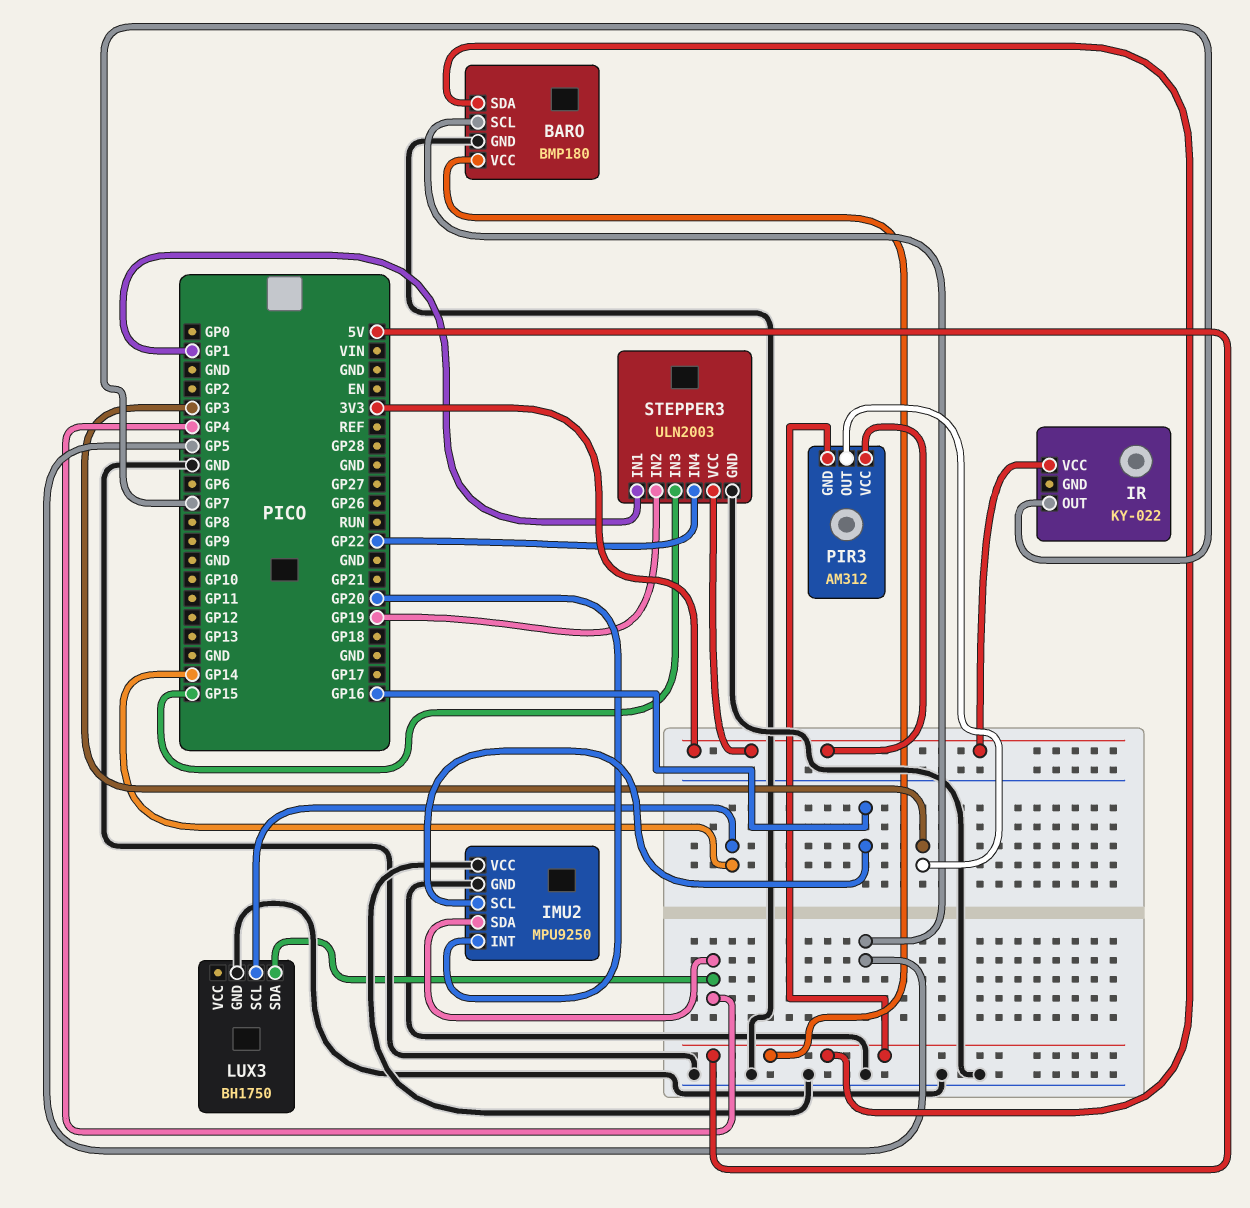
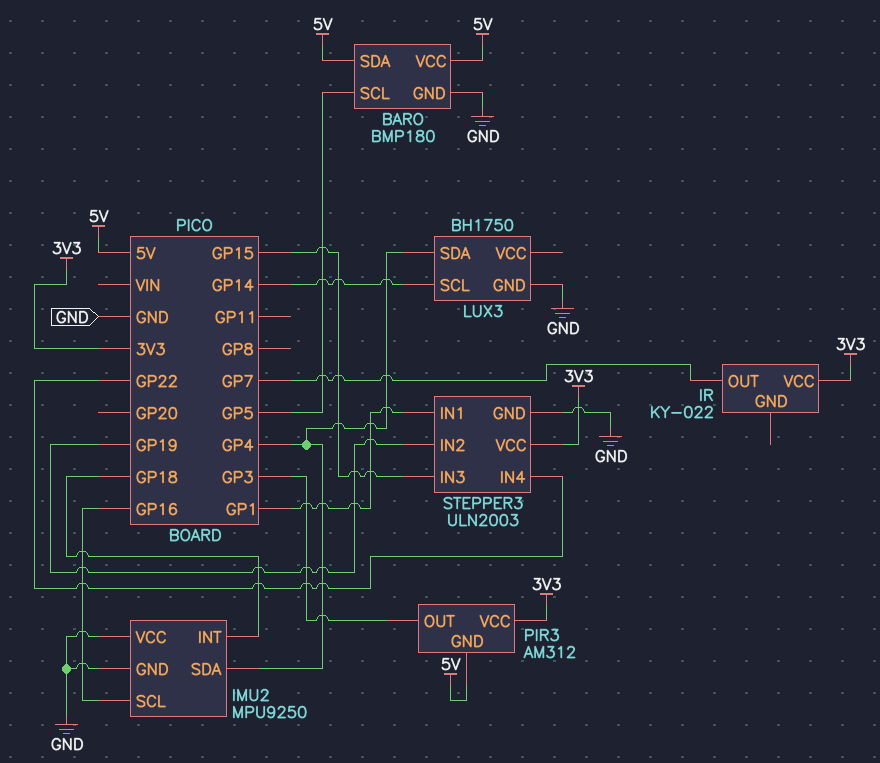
IMU2 pin INT: GP20 -> GP18

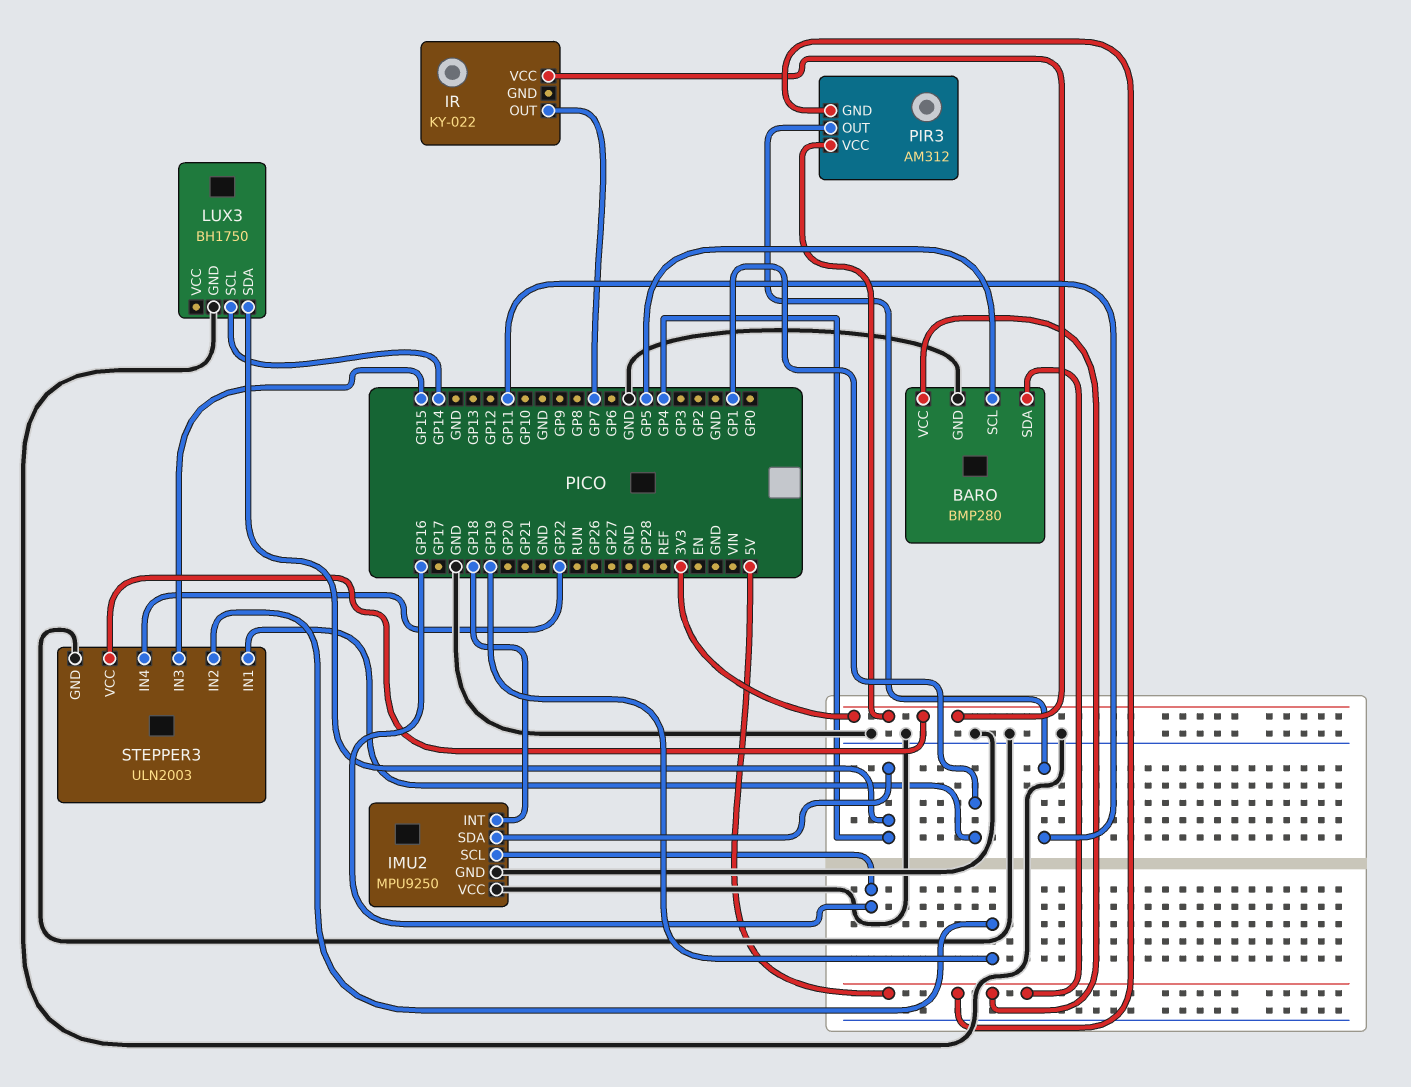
BARO: BMP180 -> BMP280
PIR3 pin OUT: GP3 -> GP11

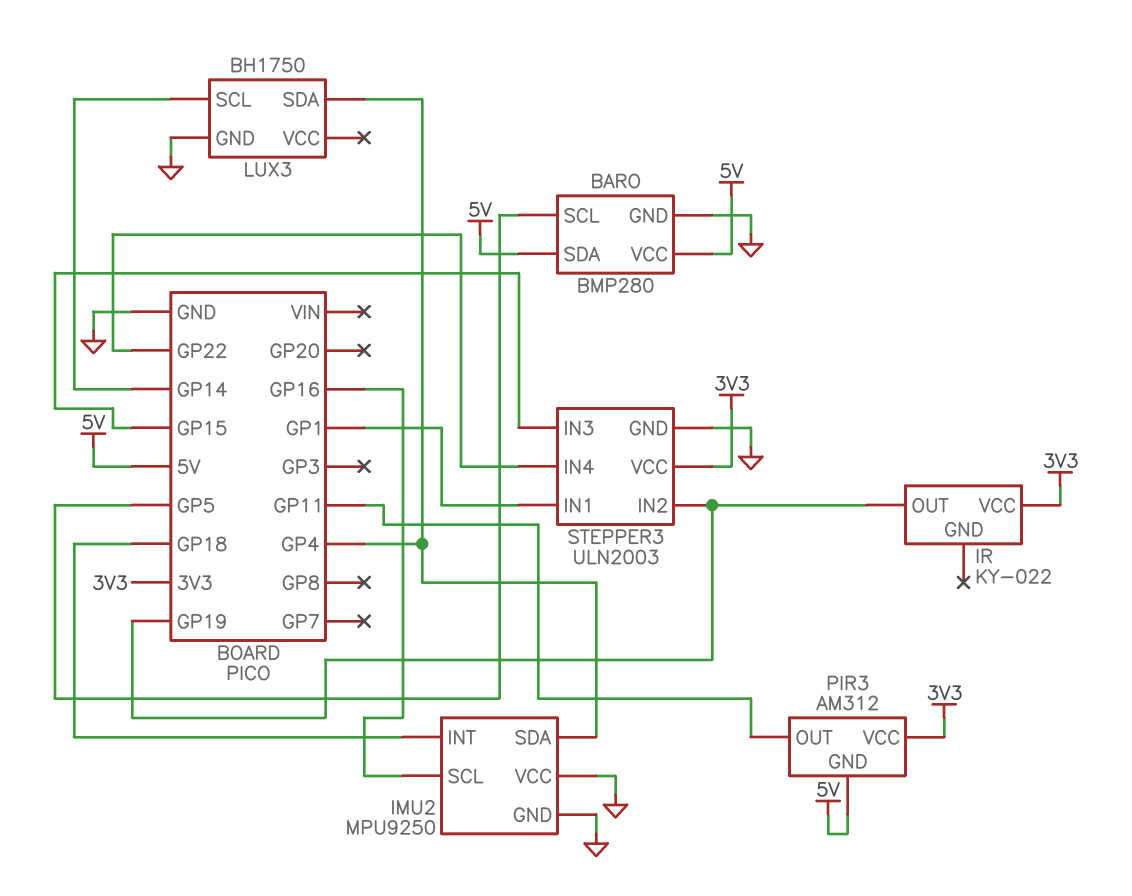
IR pin OUT: GP7 -> GP19

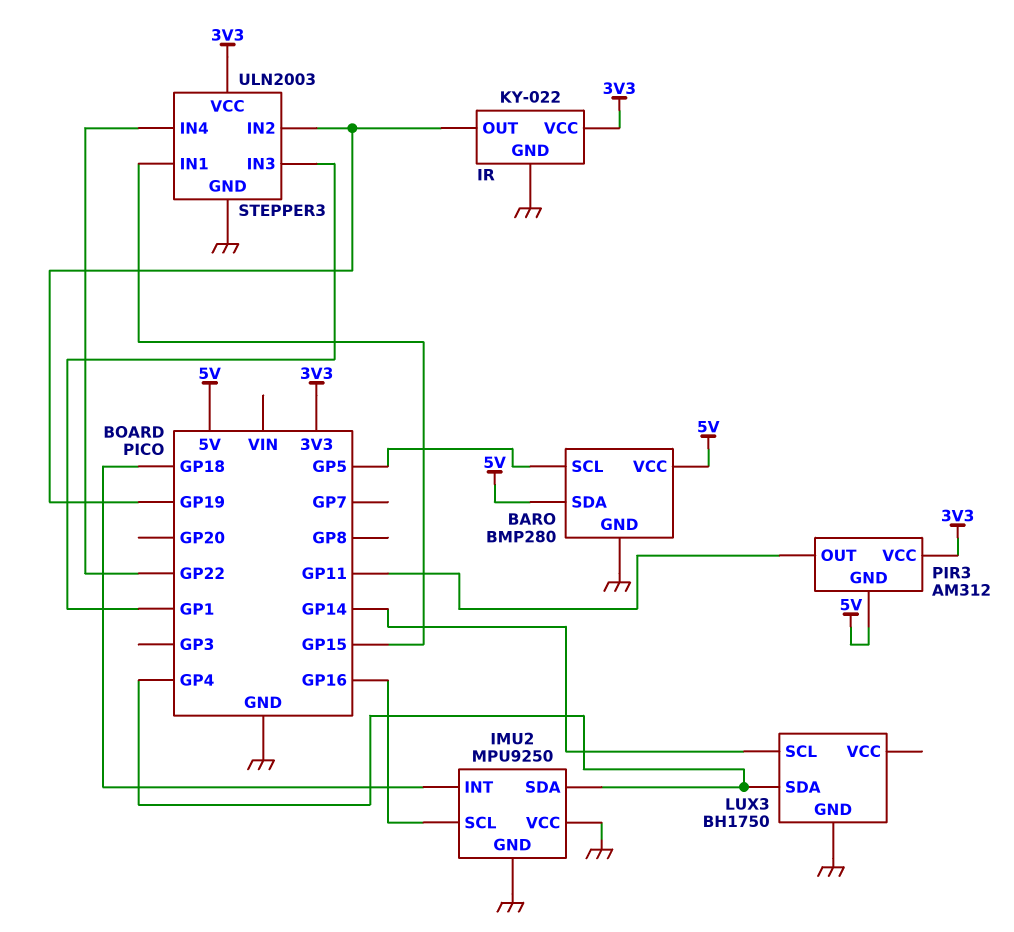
IR pin GND: none -> GND
STEPPER3 pin IN1: GP1 -> GP15
STEPPER3 pin IN3: GP15 -> GP1

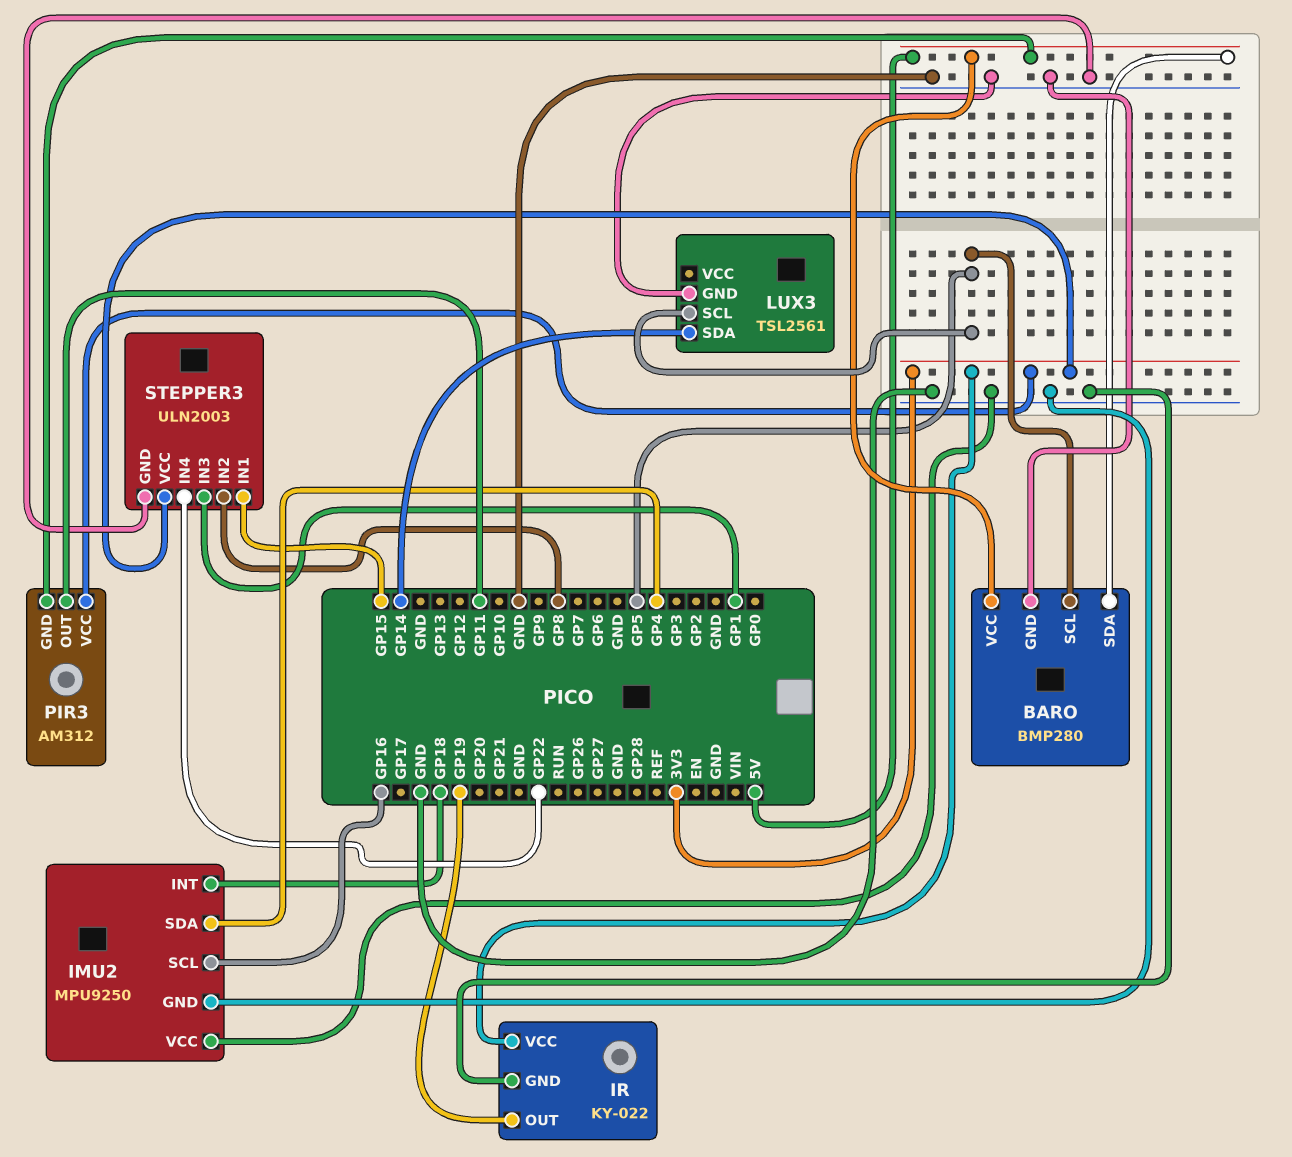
LUX3: BH1750 -> TSL2561
LUX3 pin SCL: GP14 -> GP5
LUX3 pin SDA: GP4 -> GP14
STEPPER3 pin IN2: GP19 -> GP8

